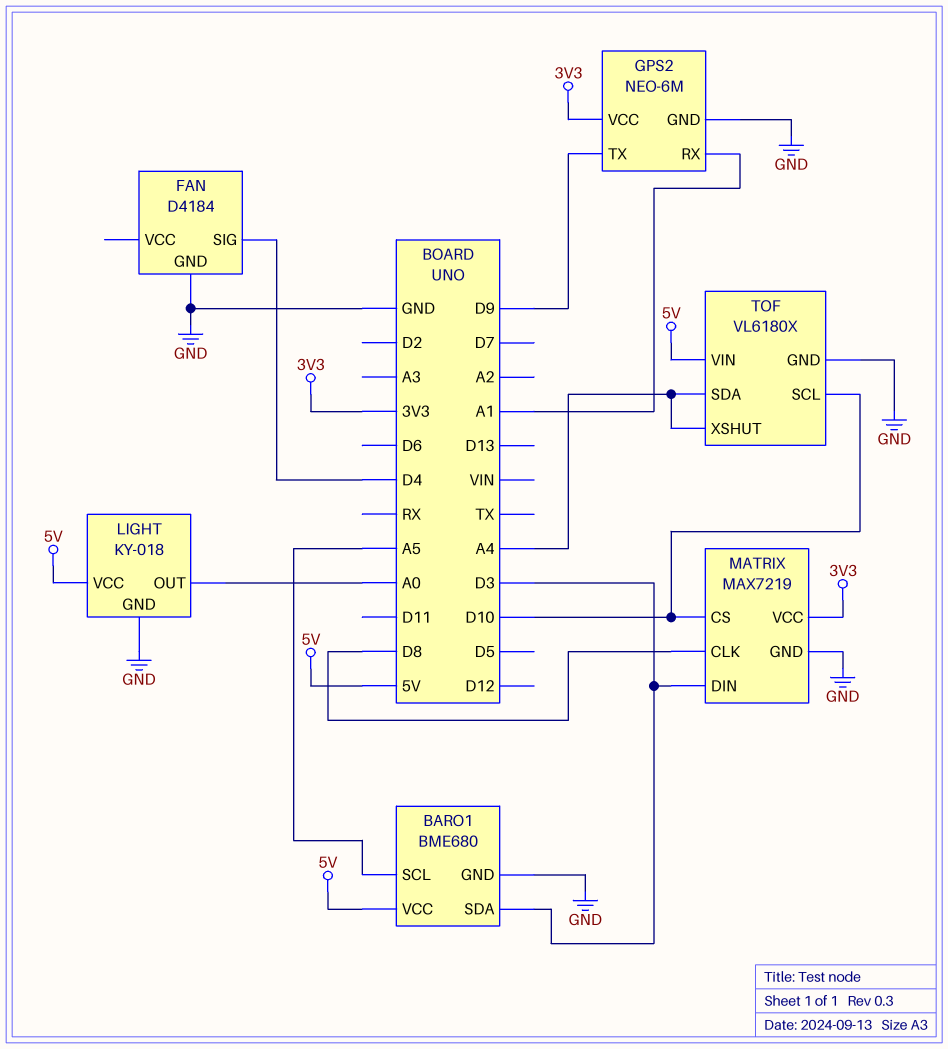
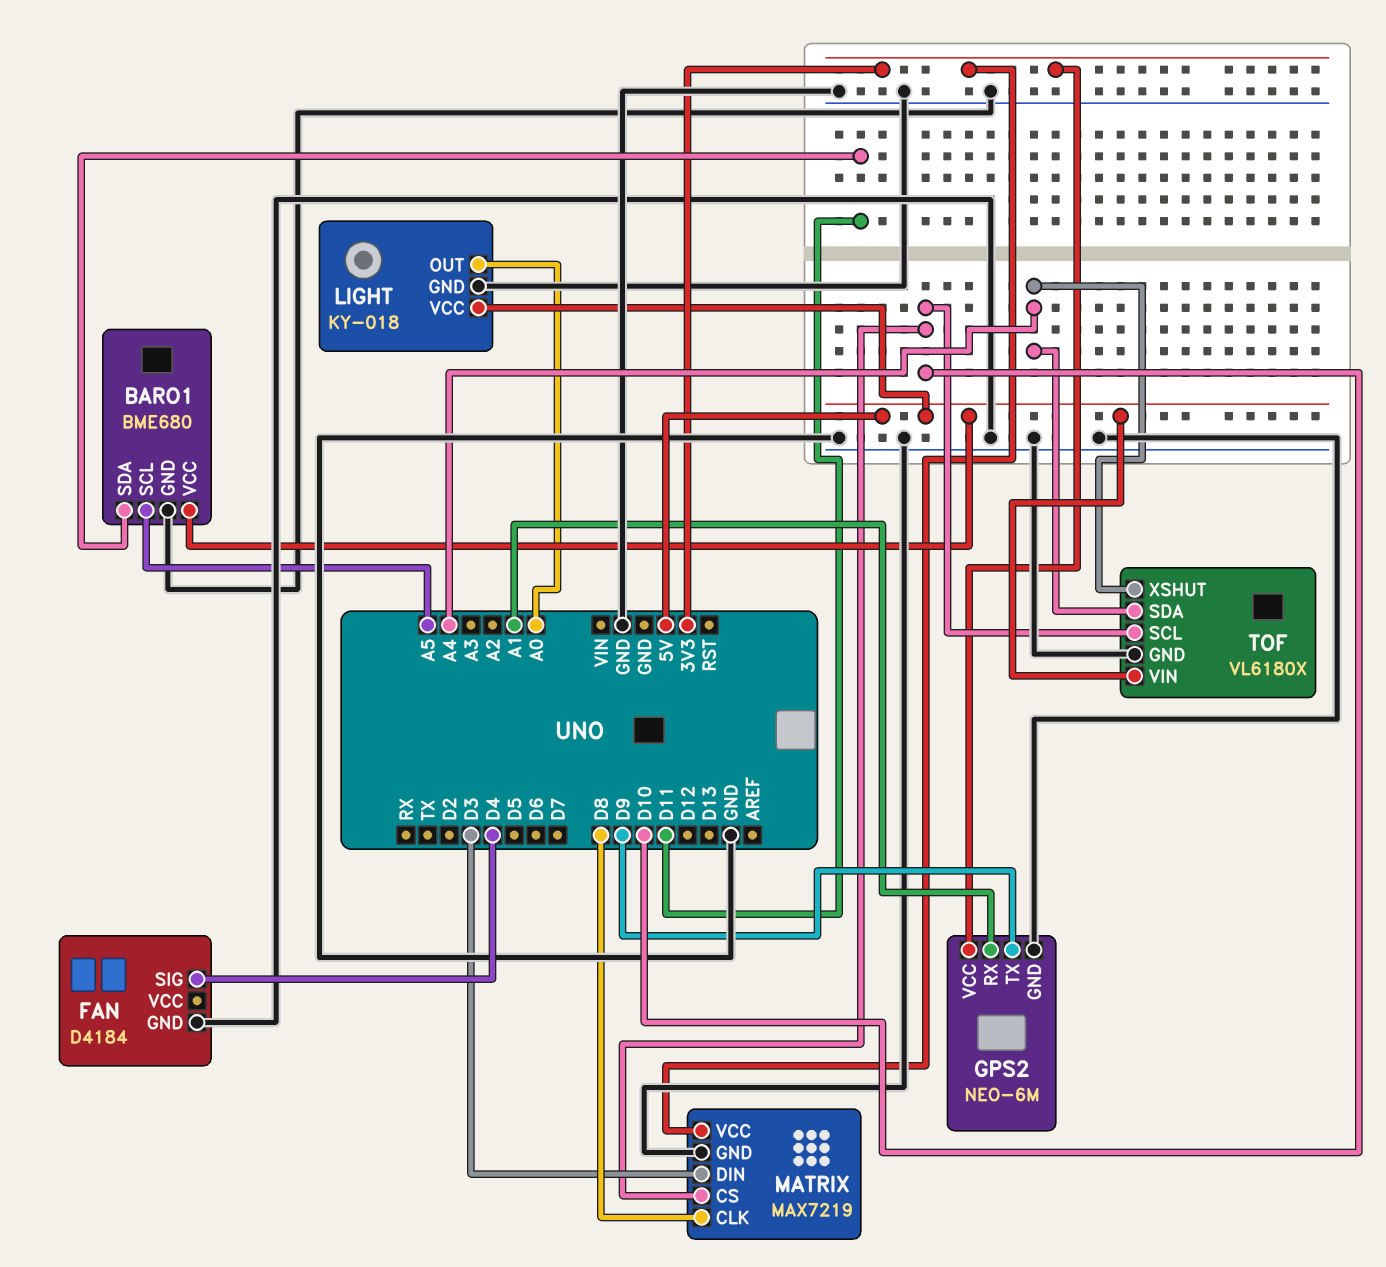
BARO1 pin SDA: D3 -> D11

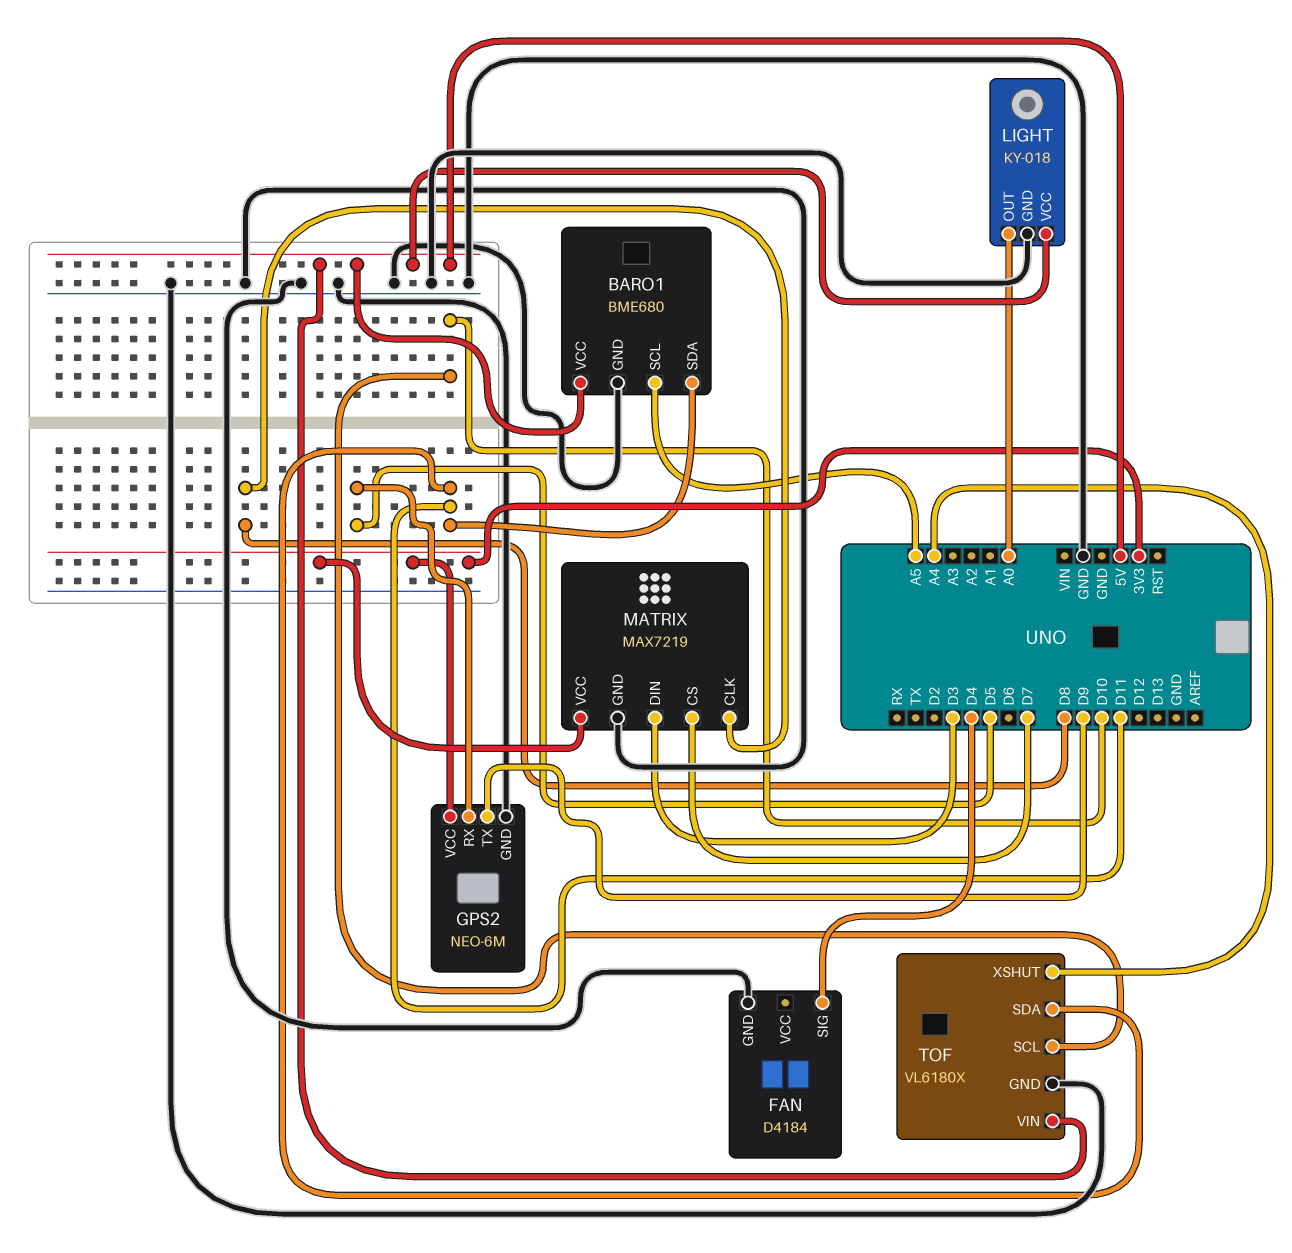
GPS2 pin RX: A1 -> D5
MATRIX pin CS: D10 -> D7
TOF pin SDA: A4 -> D11

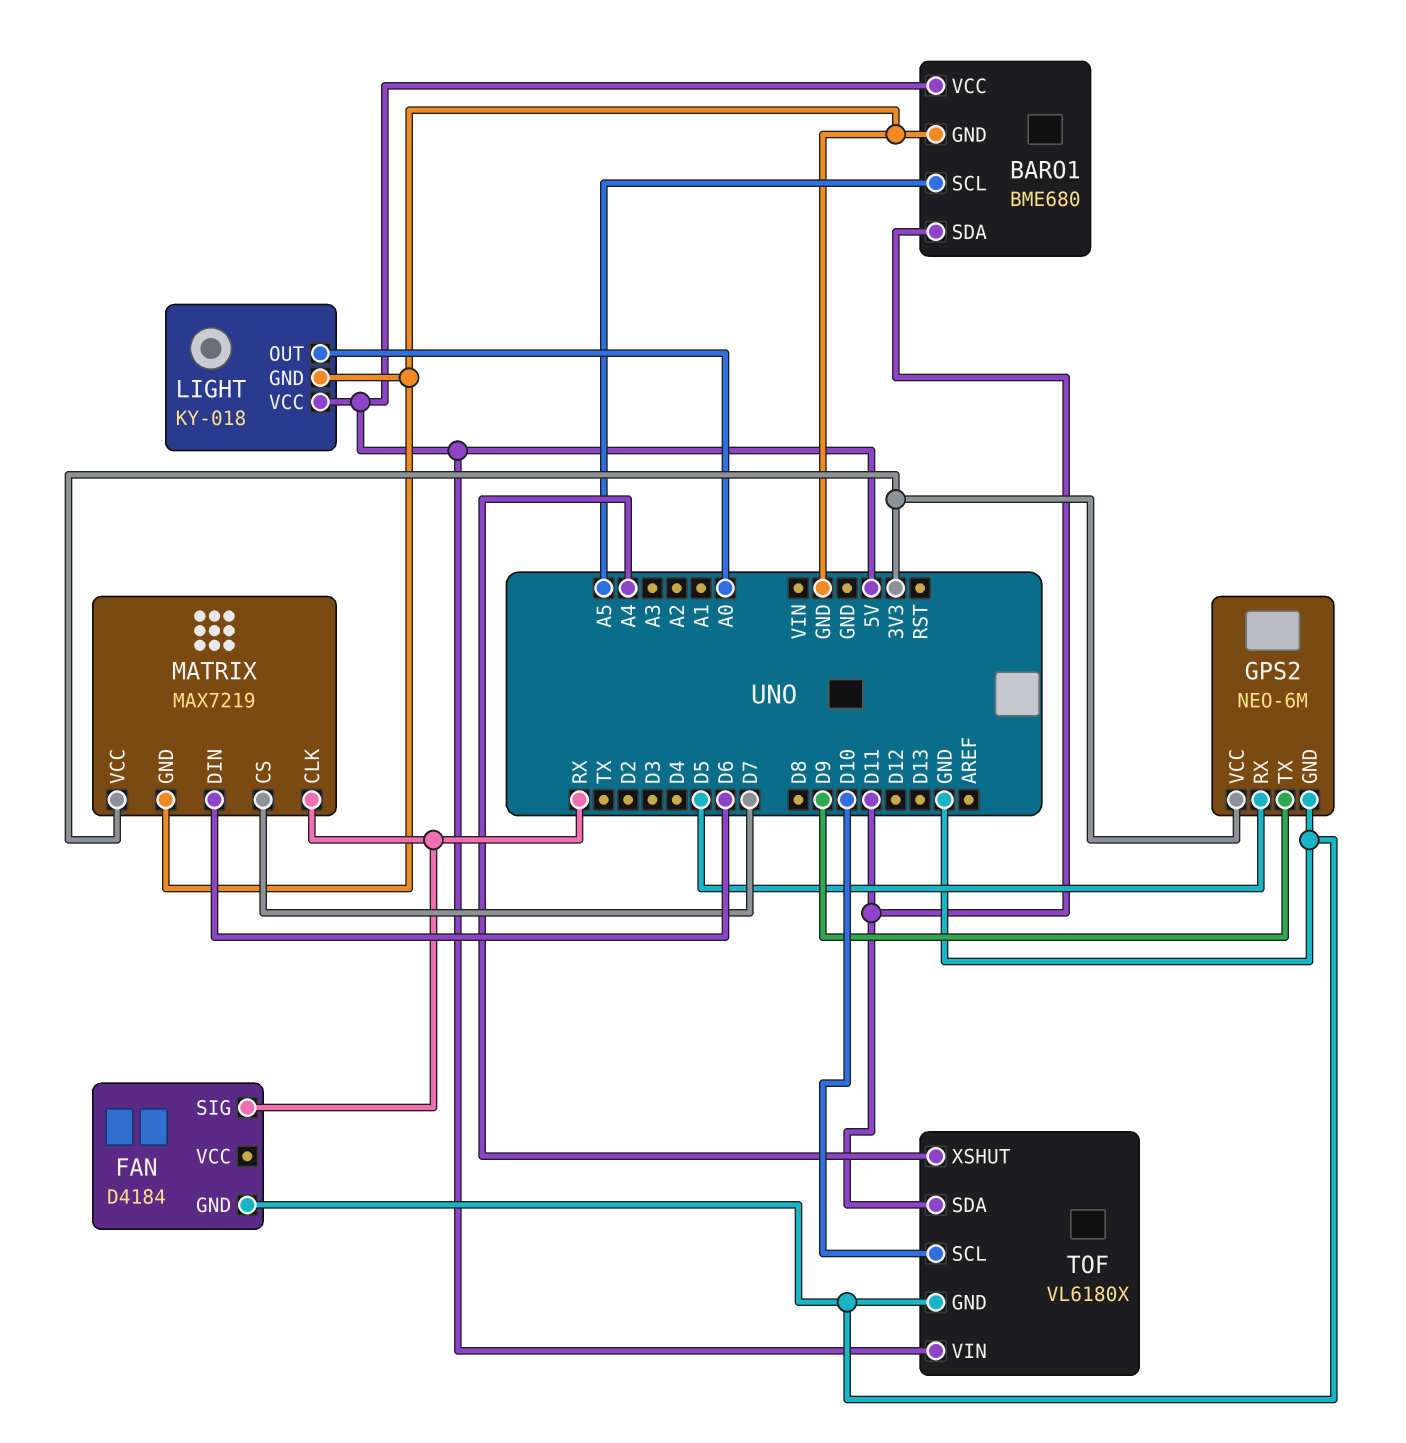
FAN pin SIG: D4 -> RX
MATRIX pin CLK: D8 -> RX
MATRIX pin DIN: D3 -> D6

